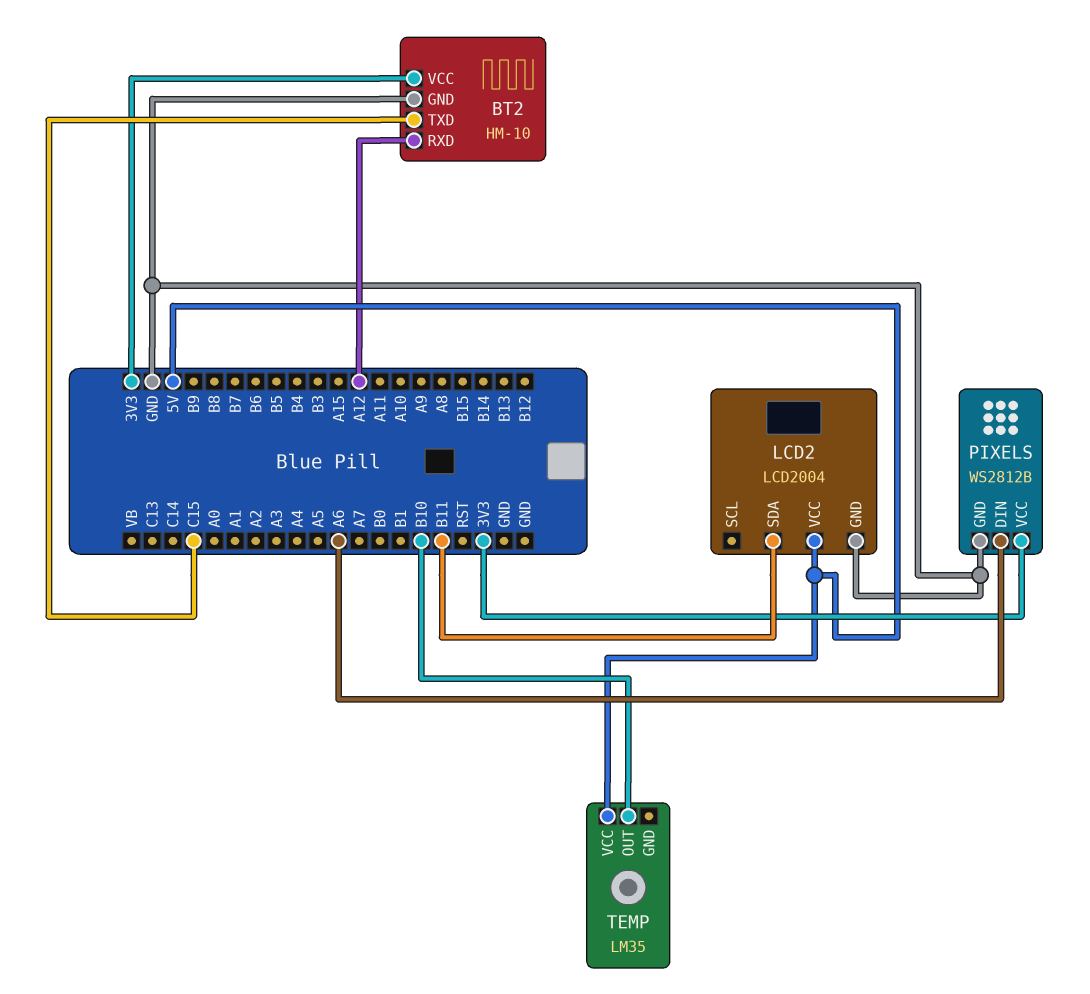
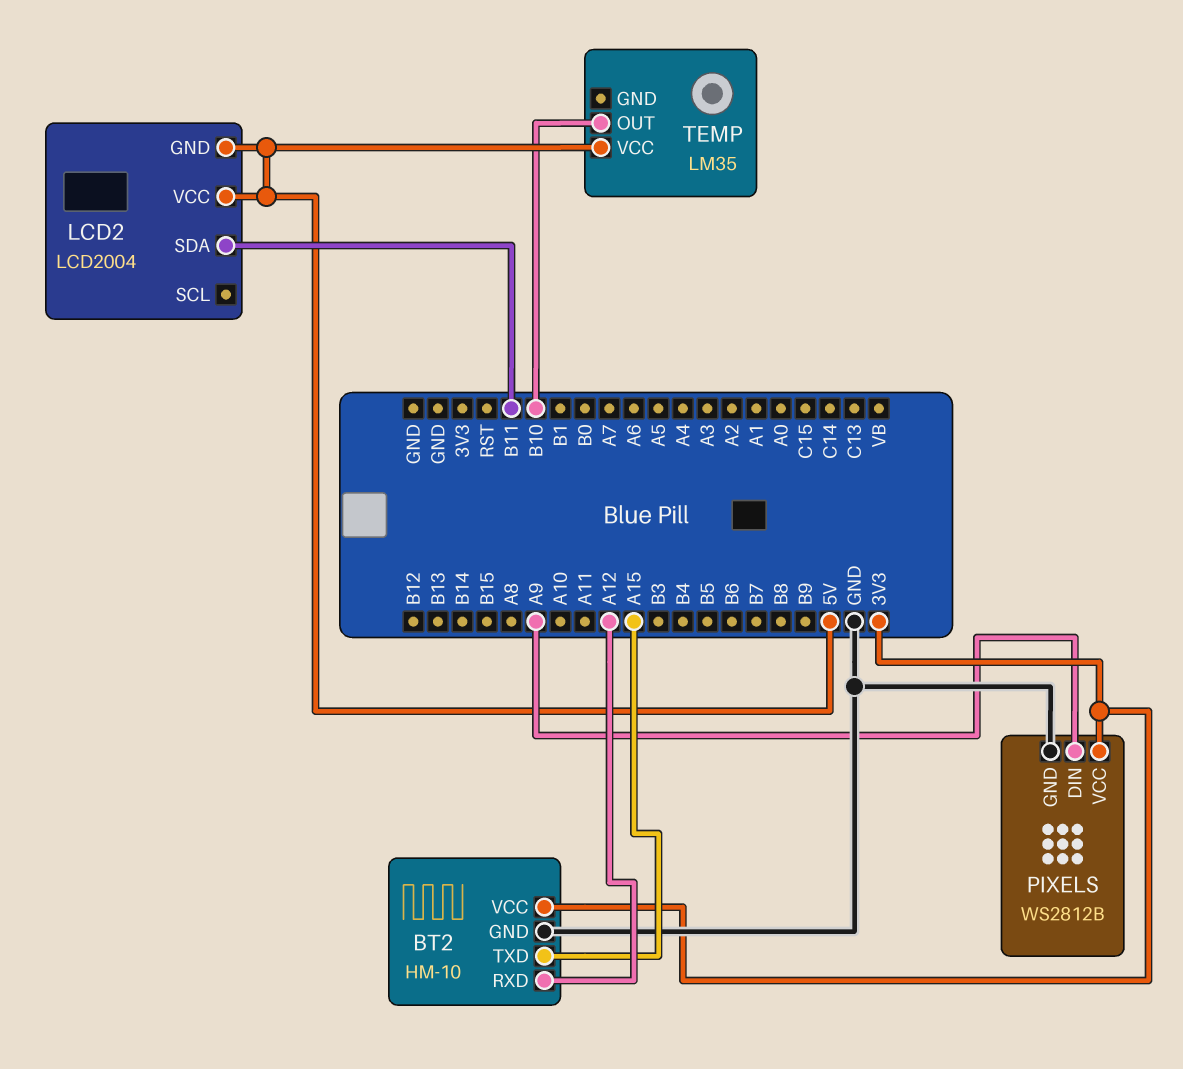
BT2 pin TXD: C15 -> A15
LCD2 pin GND: GND -> 5V
PIXELS pin DIN: A6 -> A9

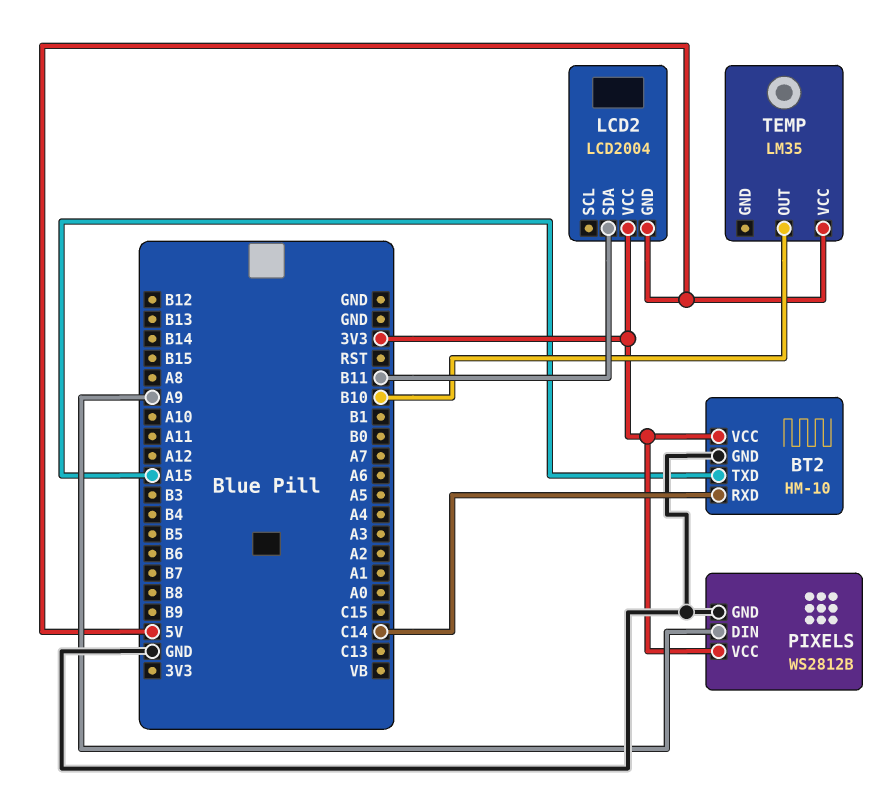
BT2 pin RXD: A12 -> C14
LCD2 pin VCC: 5V -> 3V3

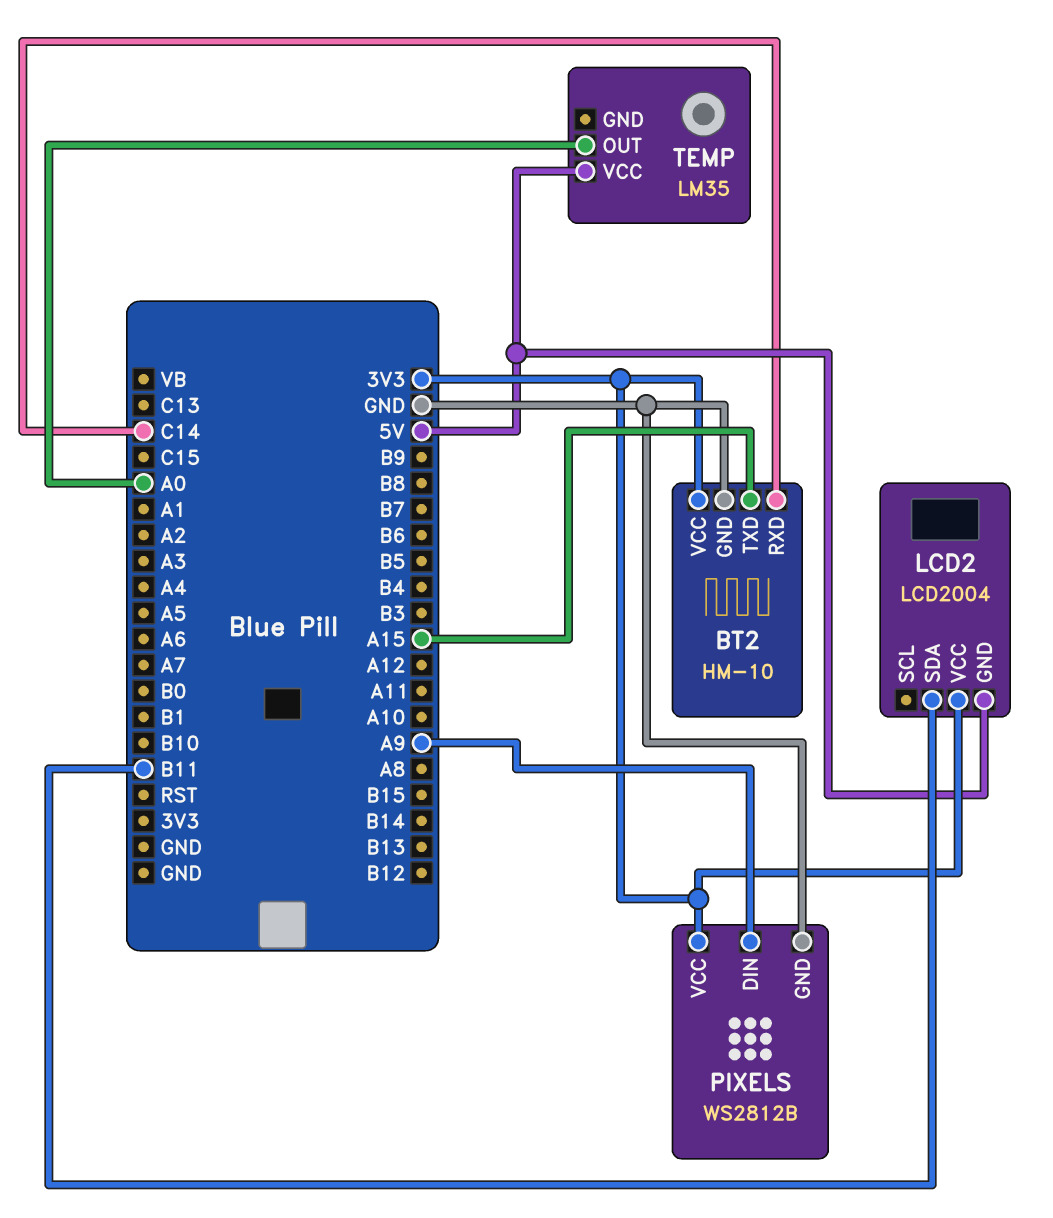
TEMP pin OUT: B10 -> A0

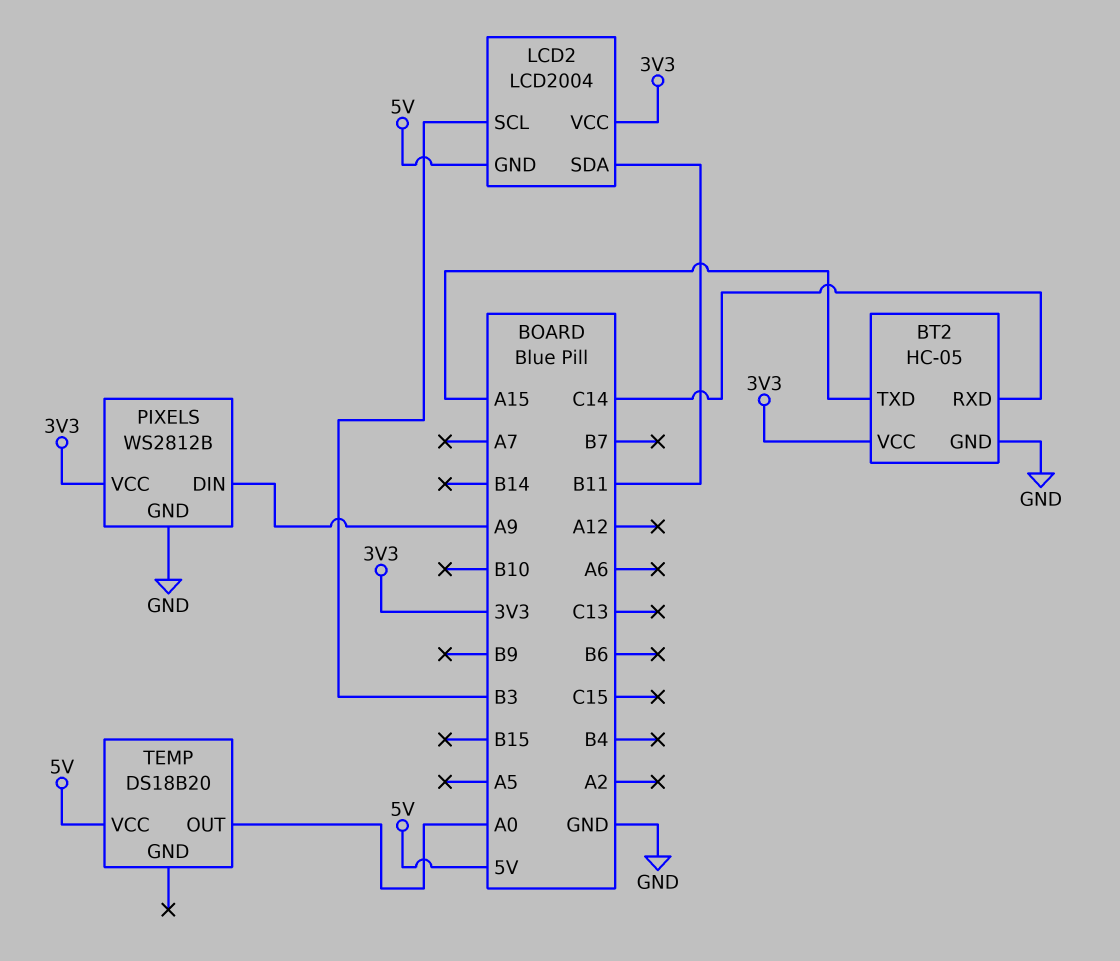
BT2: HM-10 -> HC-05
LCD2 pin SCL: none -> B3
TEMP: LM35 -> DS18B20

